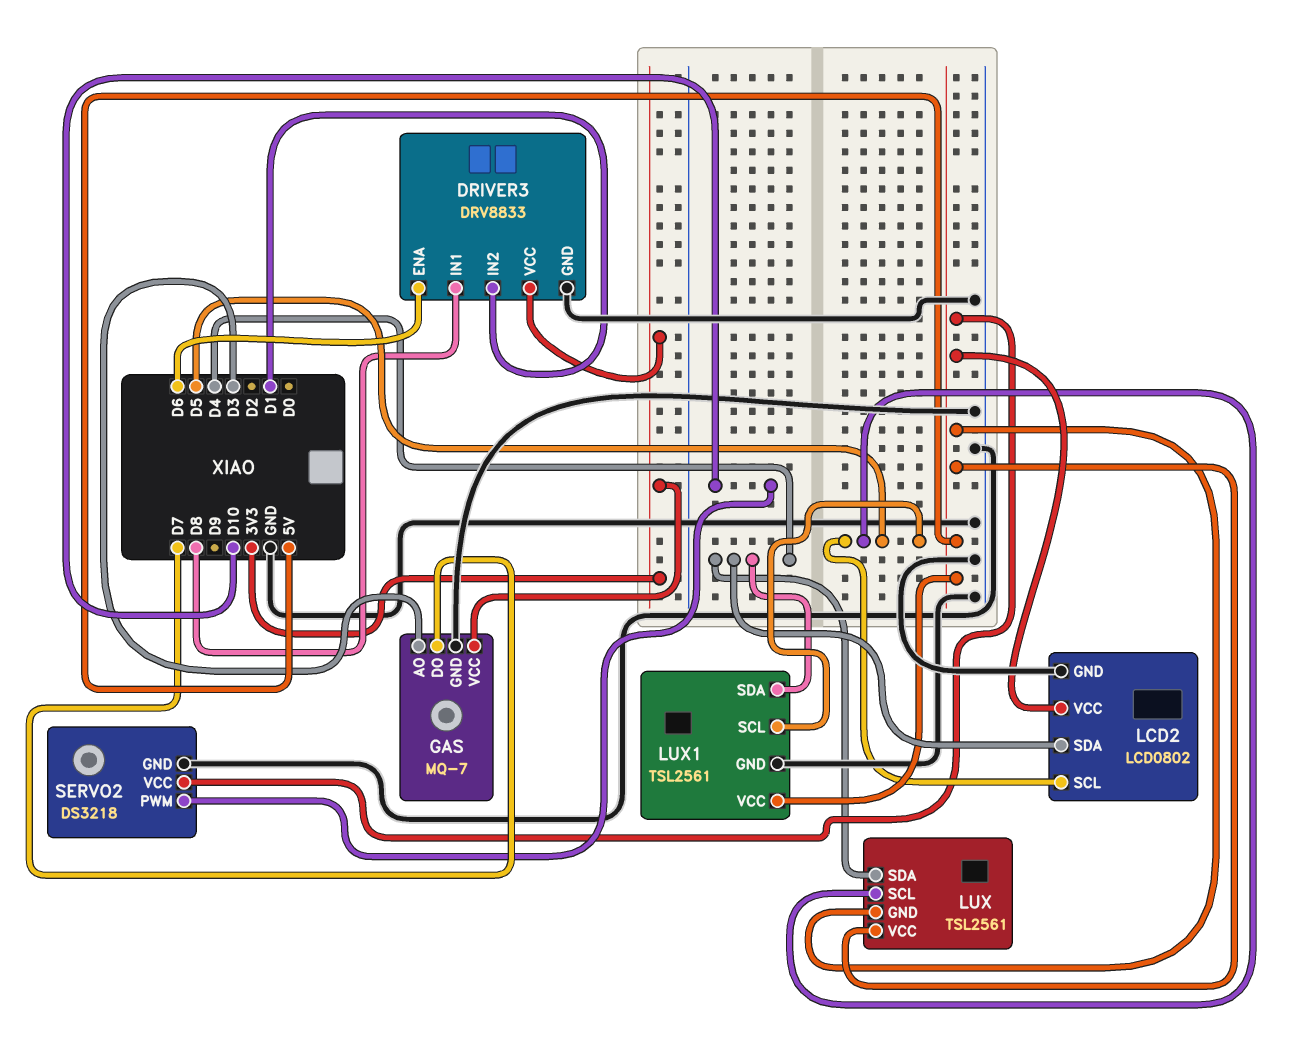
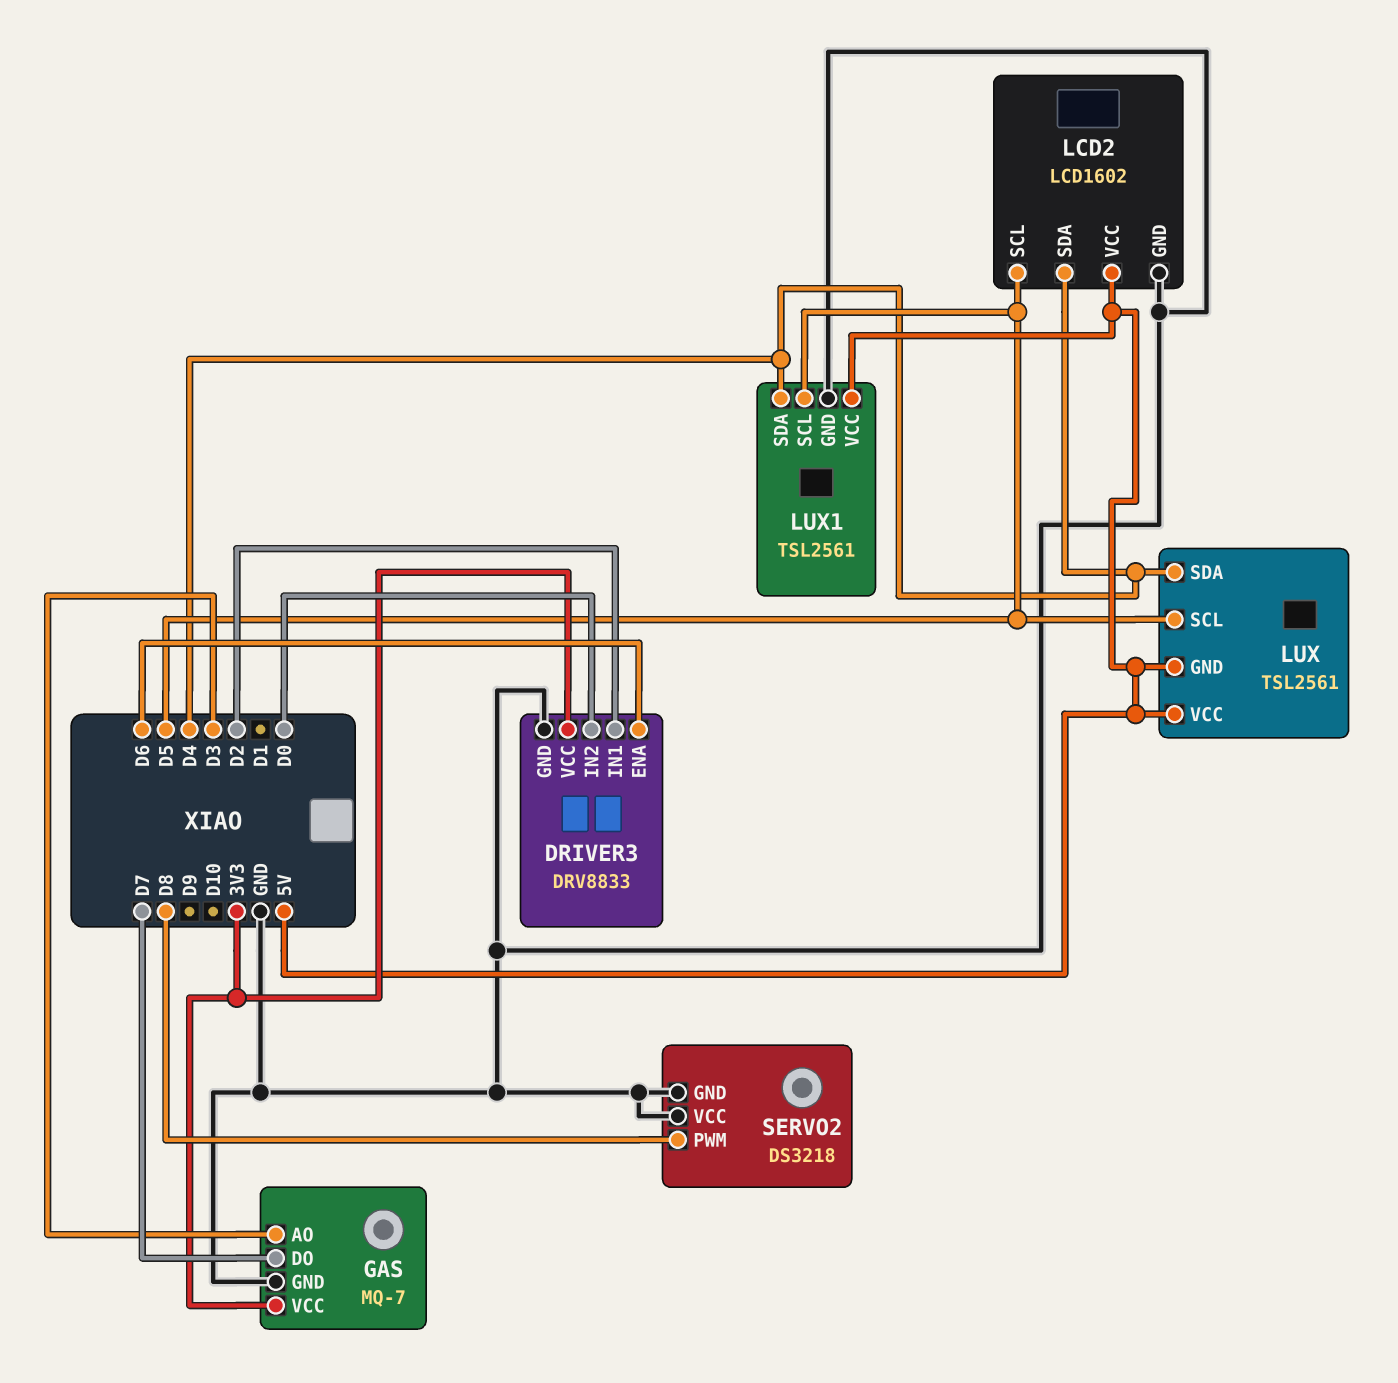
DRIVER3 pin IN1: D8 -> D2
DRIVER3 pin IN2: D1 -> D0
LCD2: LCD0802 -> LCD1602
SERVO2 pin PWM: D10 -> D8
SERVO2 pin VCC: 5V -> GND

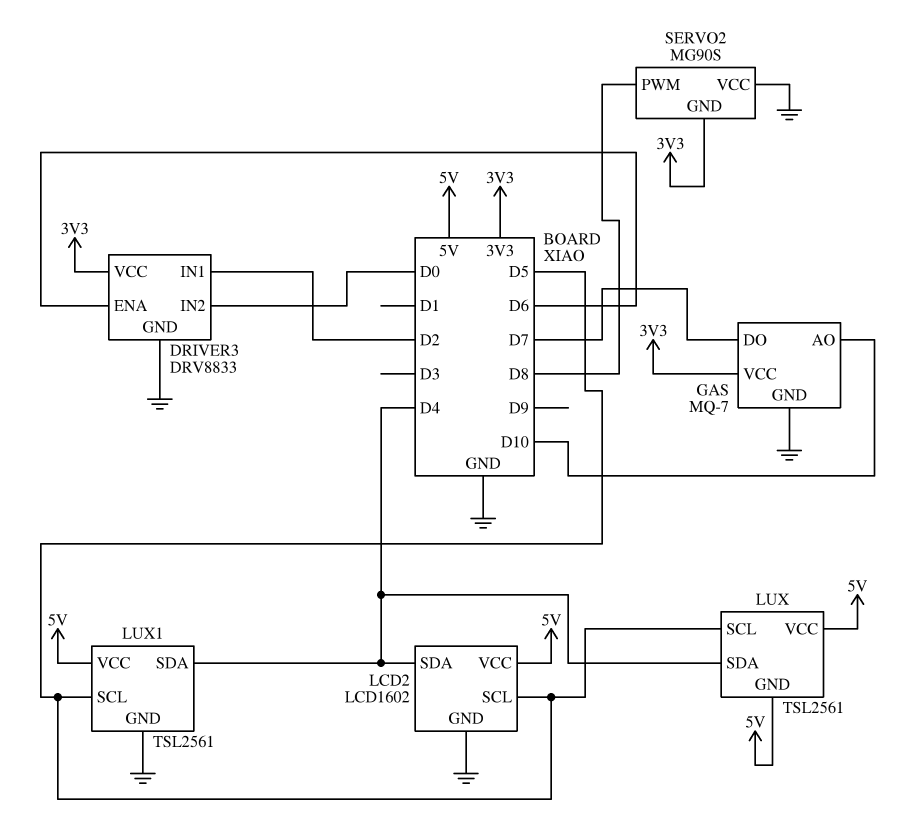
GAS pin AO: D3 -> D10
SERVO2: DS3218 -> MG90S
SERVO2 pin GND: GND -> 3V3

